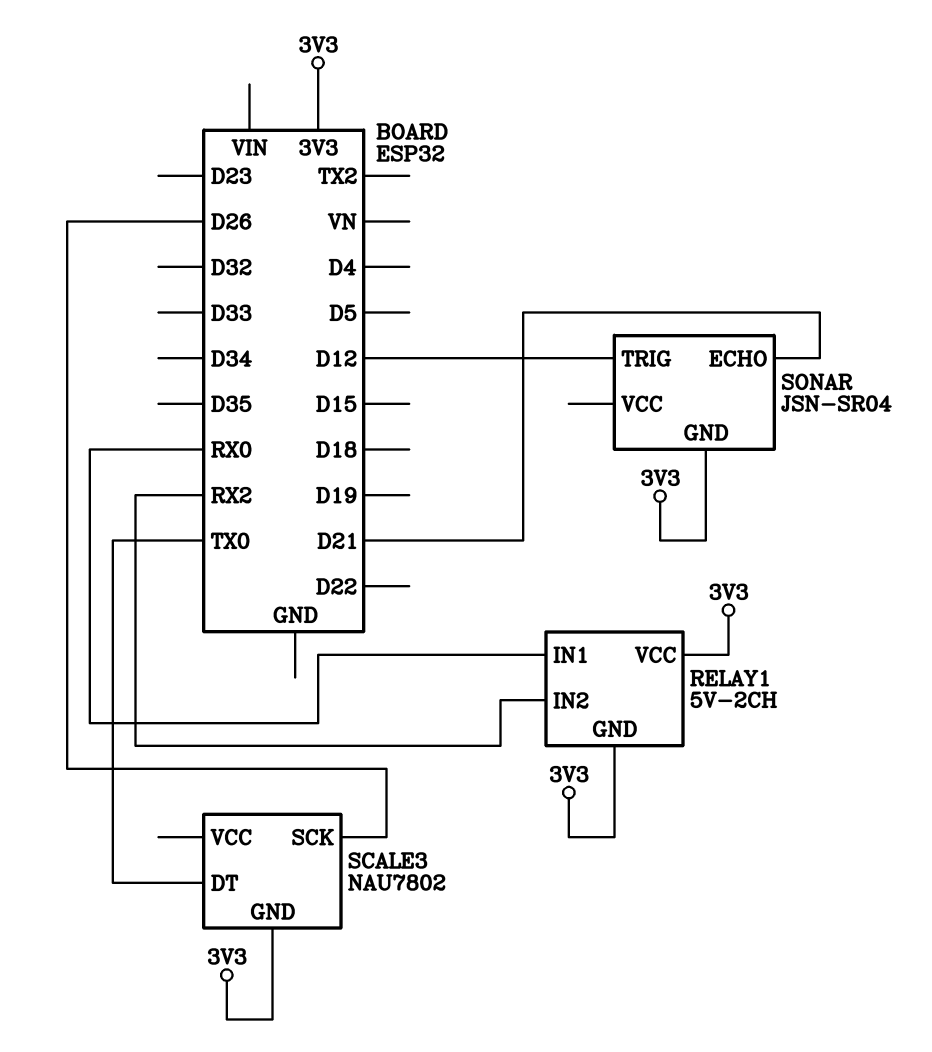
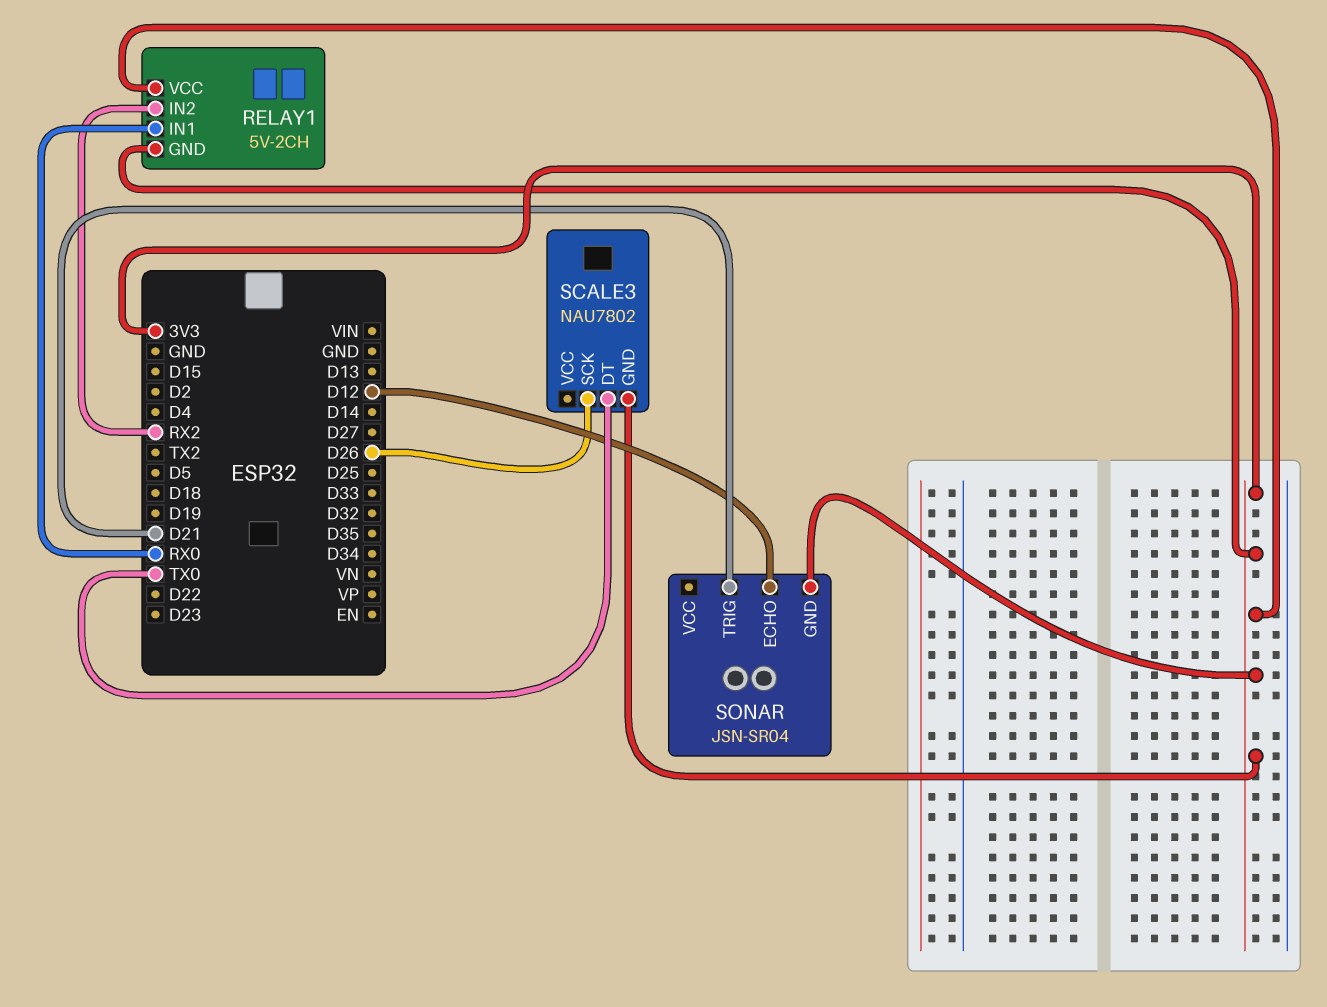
SONAR pin ECHO: D21 -> D12
SONAR pin TRIG: D12 -> D21

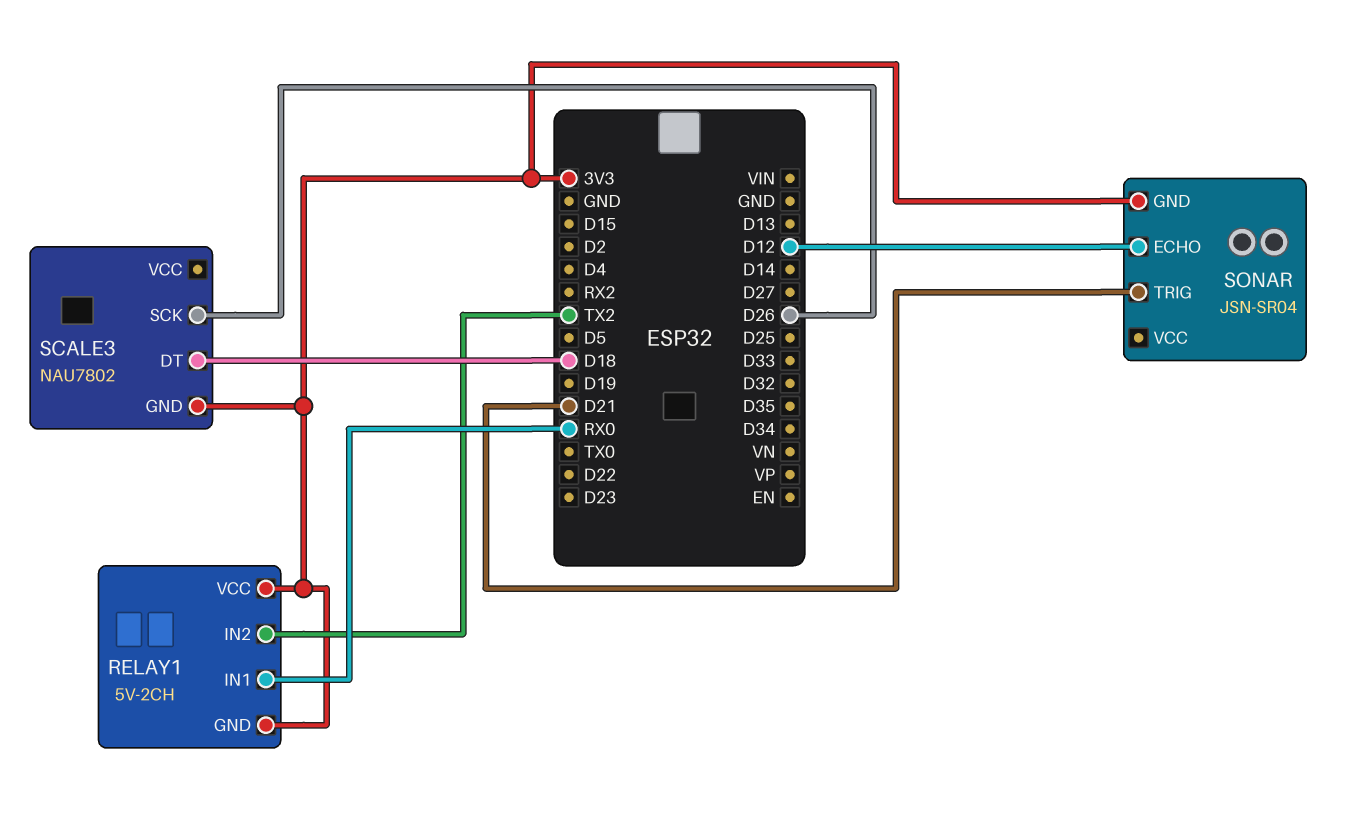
RELAY1 pin IN2: RX2 -> TX2
SCALE3 pin DT: TX0 -> D18

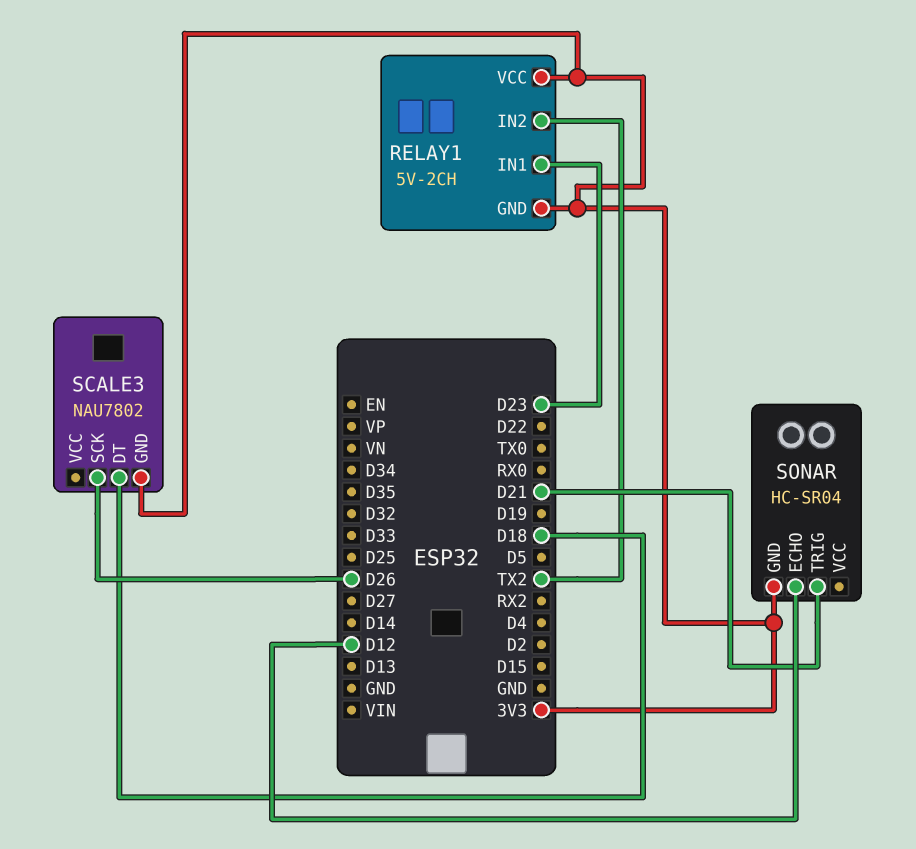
RELAY1 pin IN1: RX0 -> D23
SONAR: JSN-SR04 -> HC-SR04

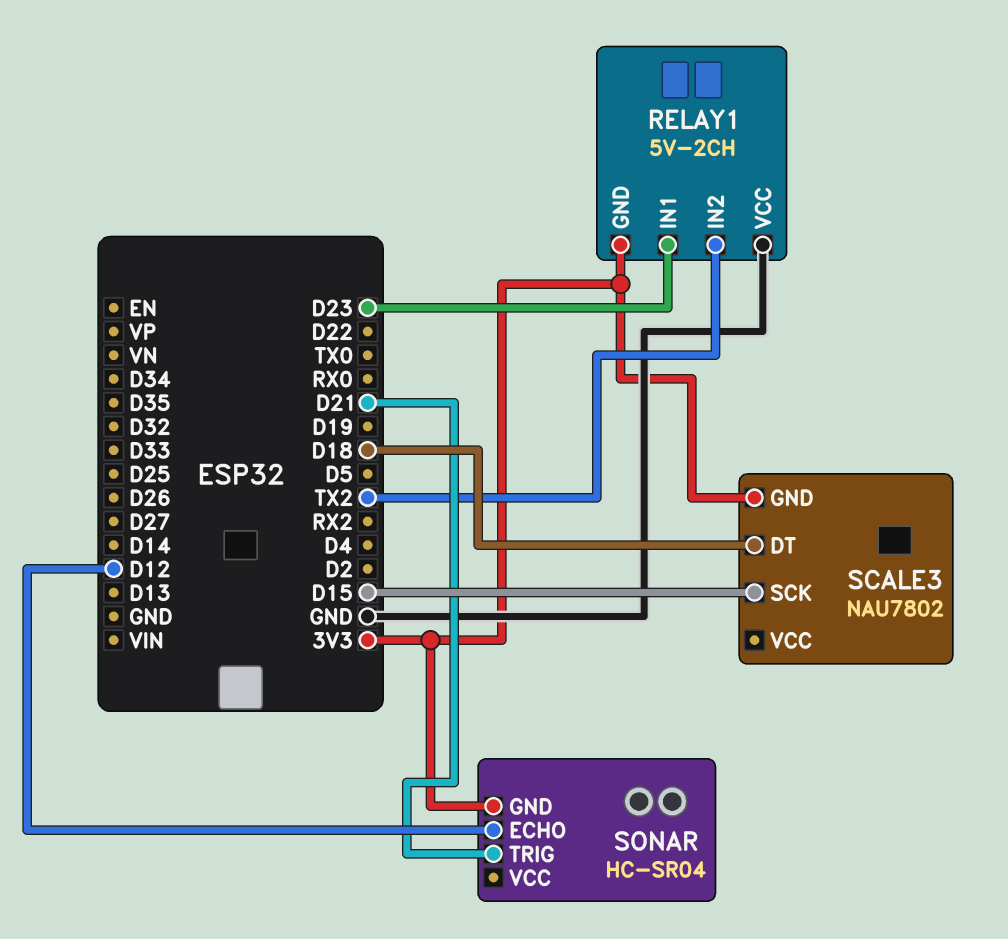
RELAY1 pin VCC: 3V3 -> GND
SCALE3 pin SCK: D26 -> D15

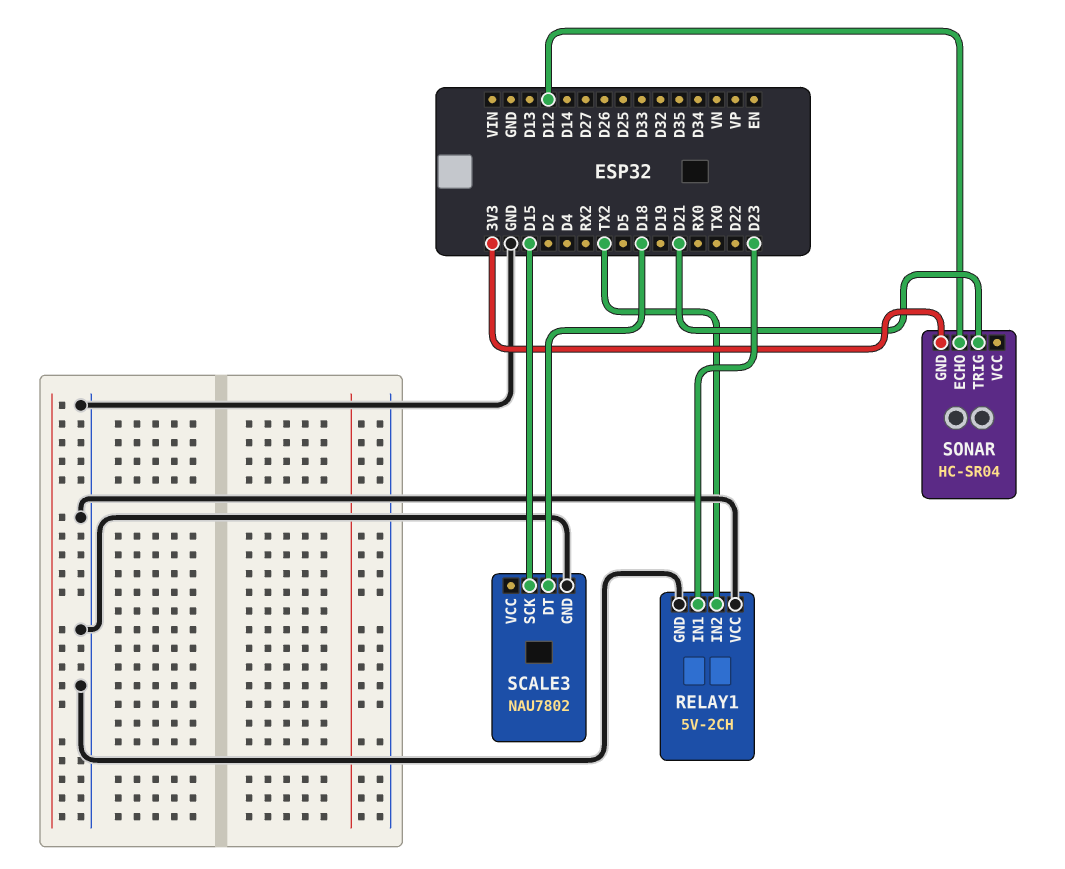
RELAY1 pin GND: 3V3 -> GND
SCALE3 pin GND: 3V3 -> GND

